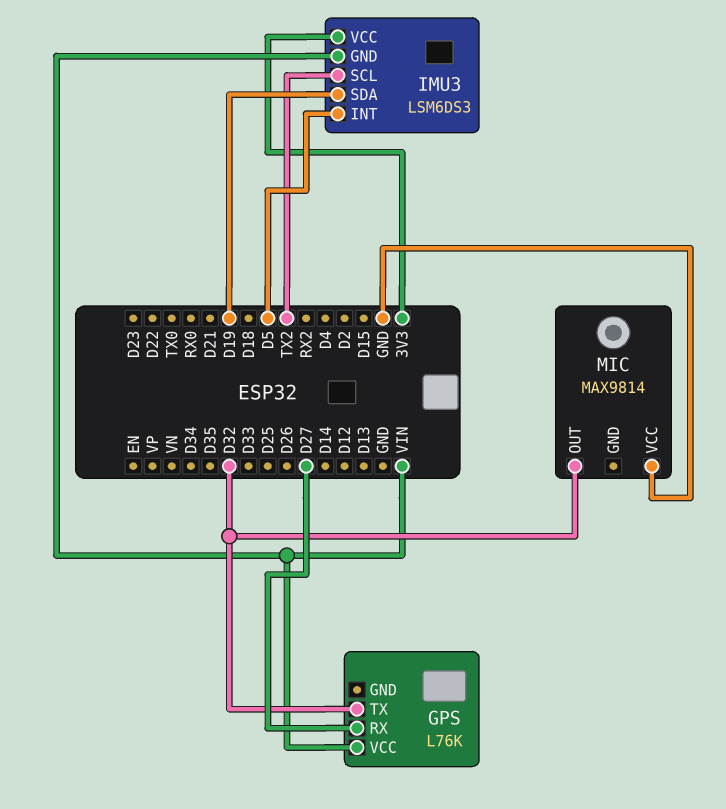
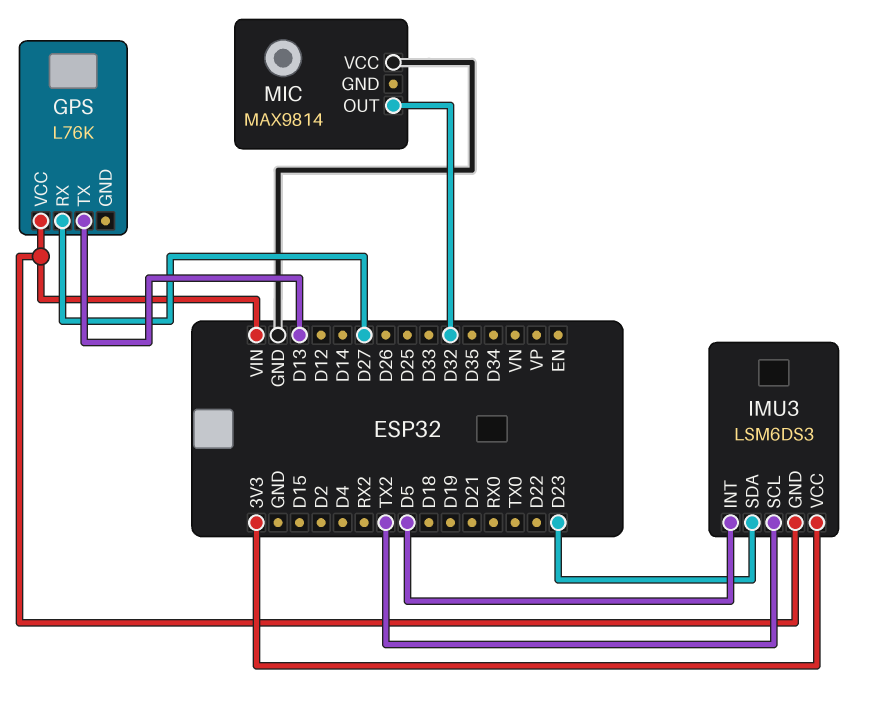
GPS pin TX: D32 -> D13
IMU3 pin SDA: D19 -> D23

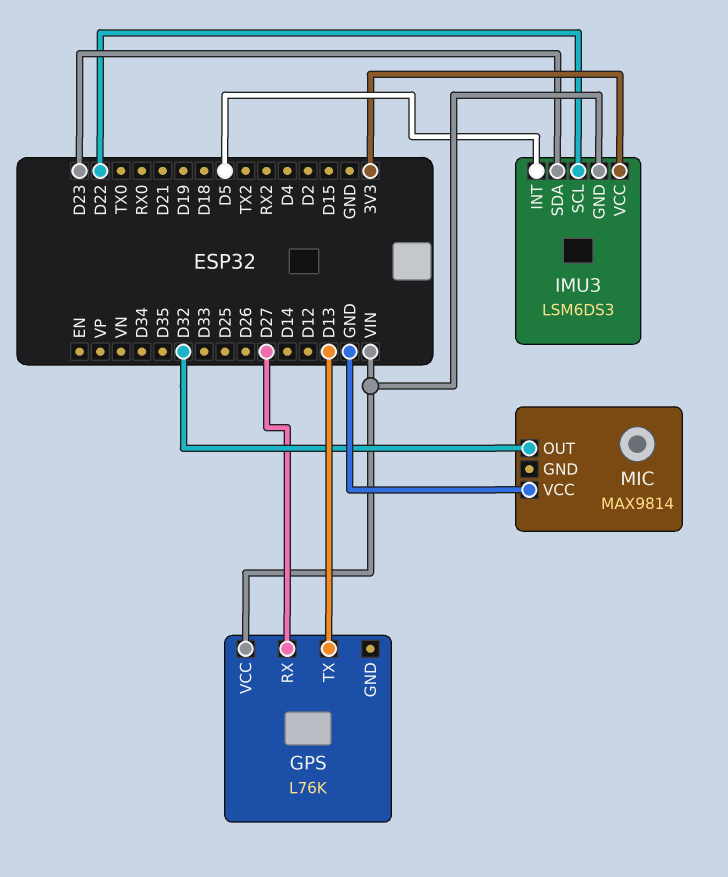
IMU3 pin SCL: TX2 -> D22

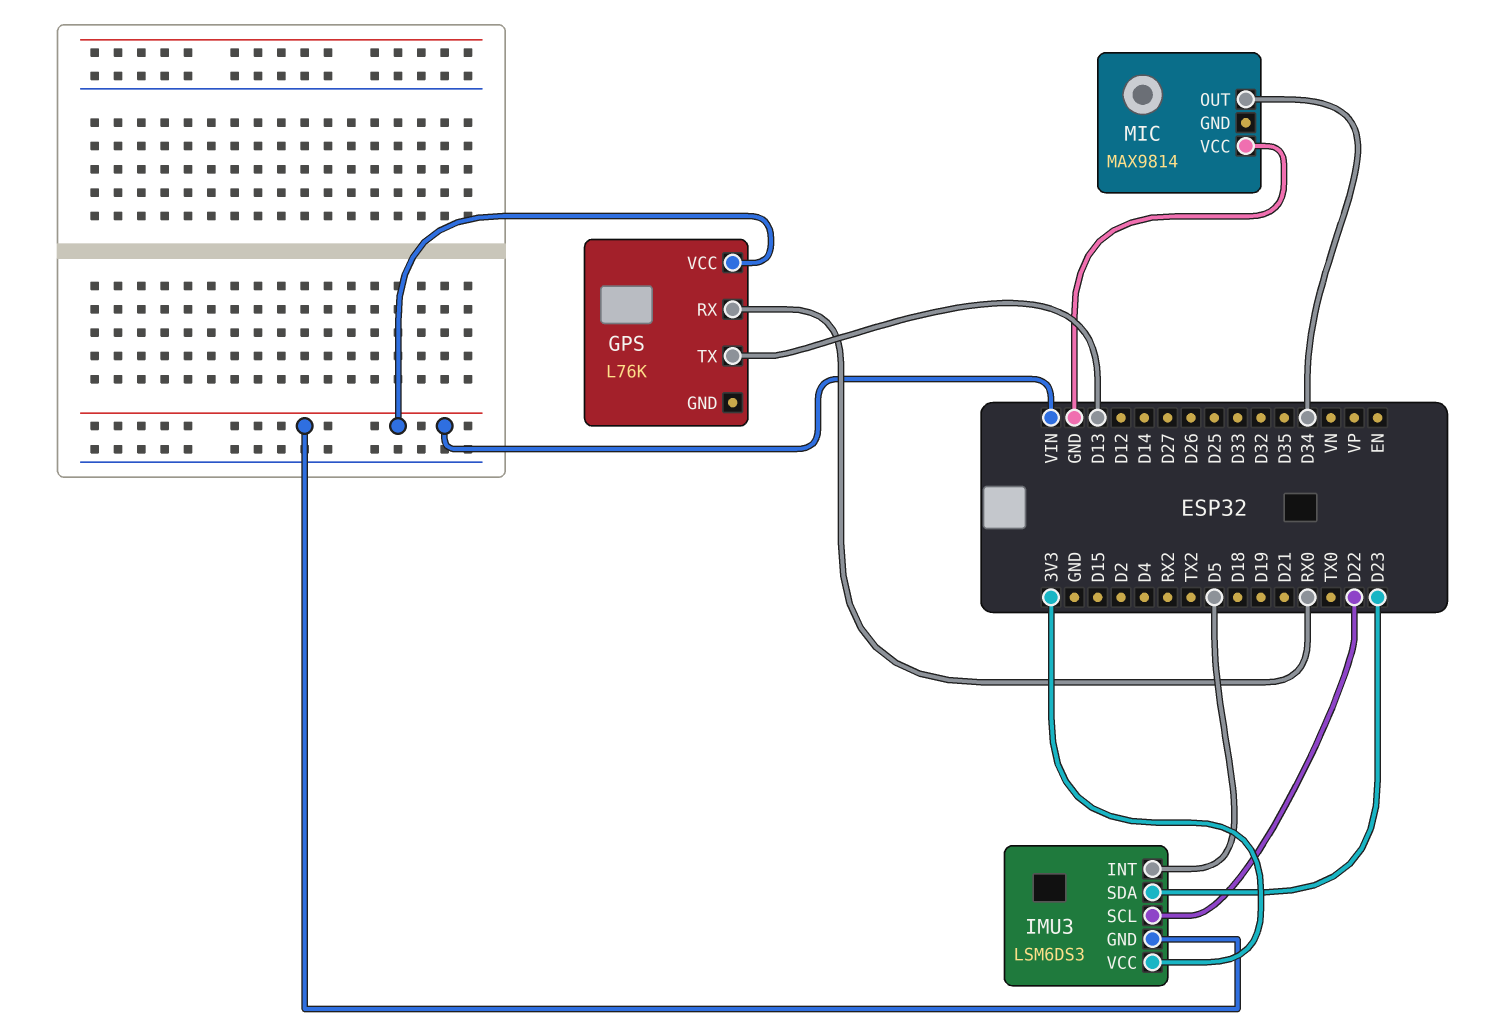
GPS pin RX: D27 -> RX0
MIC pin OUT: D32 -> D34

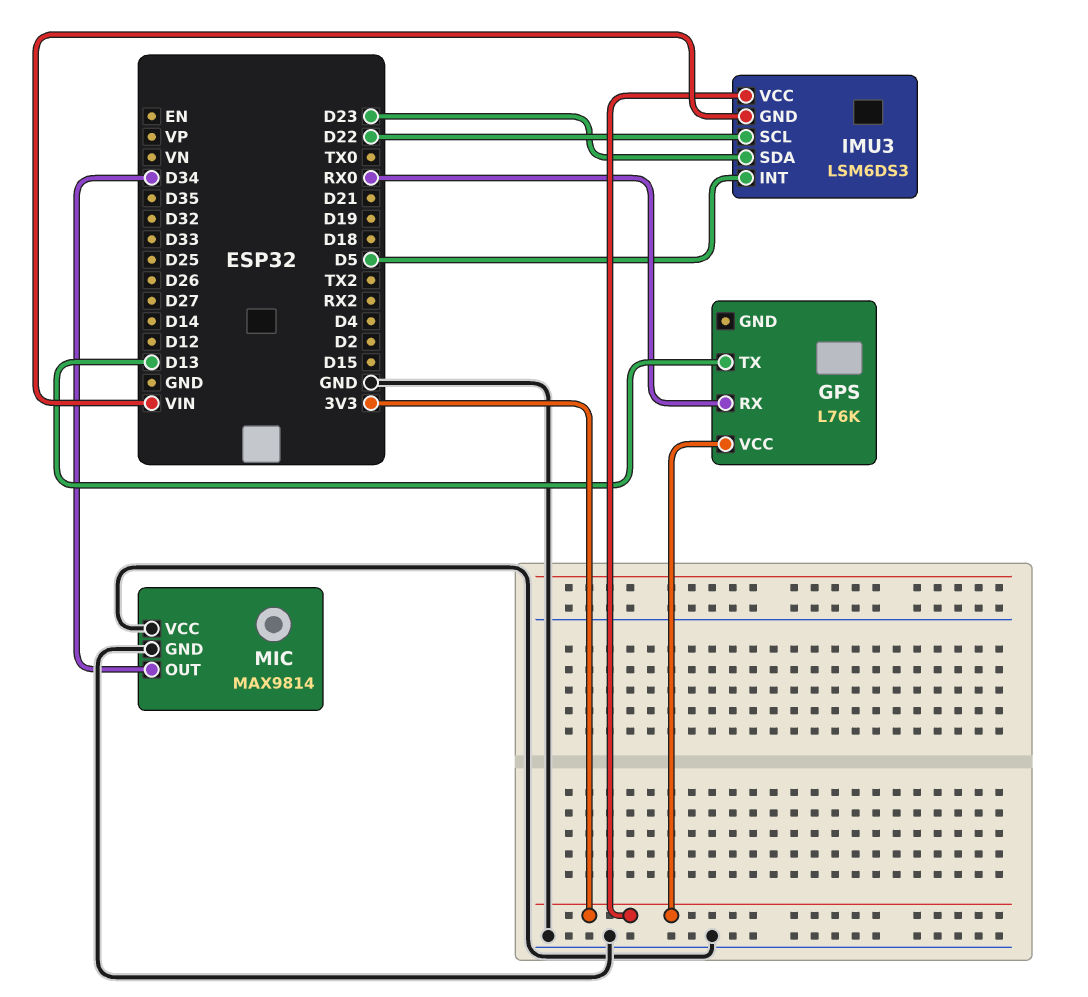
GPS pin VCC: VIN -> 3V3
MIC pin GND: none -> GND

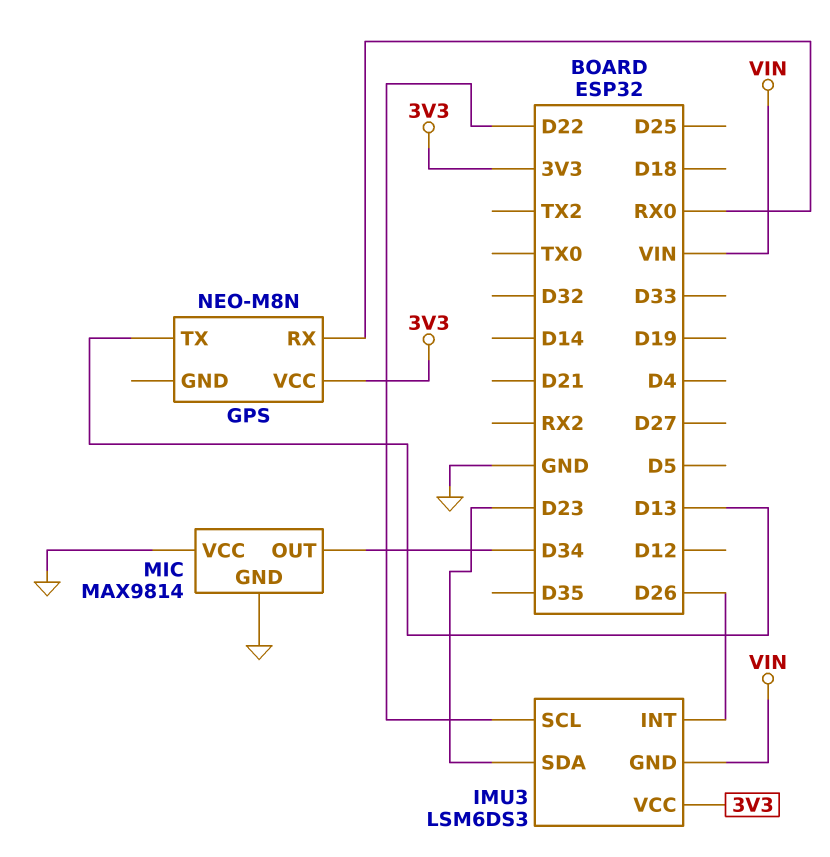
GPS: L76K -> NEO-M8N
IMU3 pin INT: D5 -> D26

